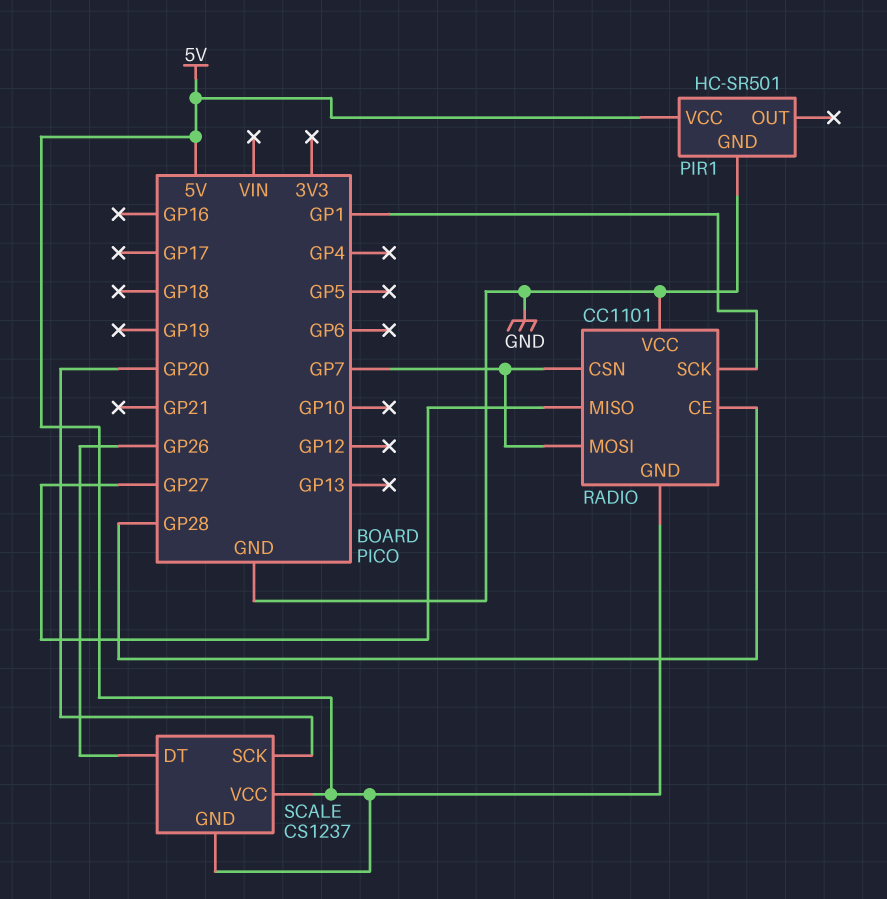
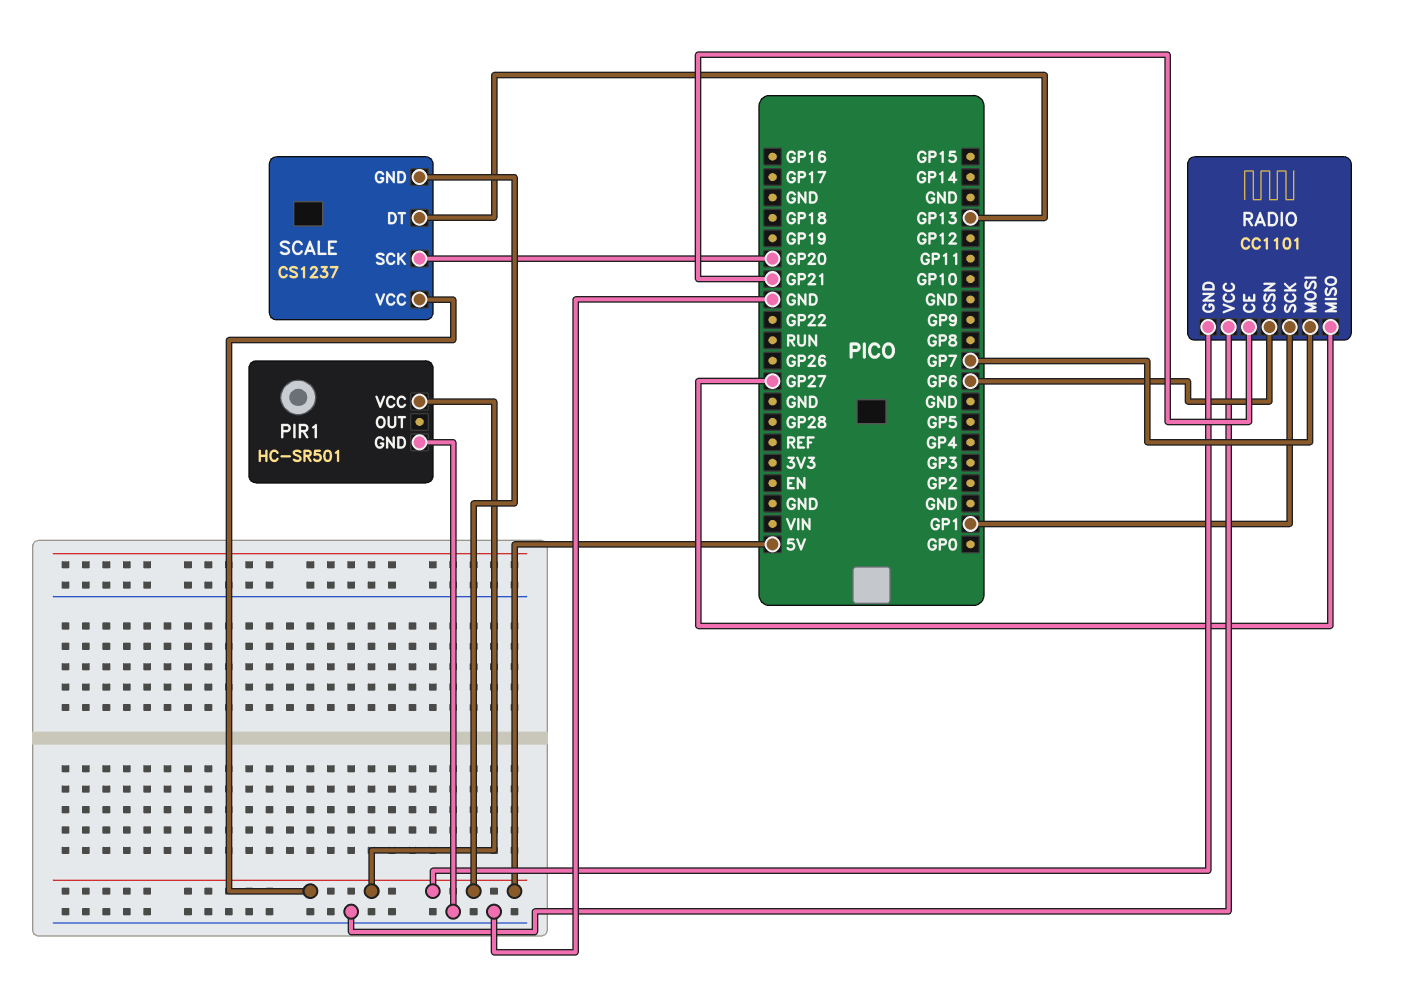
RADIO pin CE: GP28 -> GP21
RADIO pin CSN: GP7 -> GP6
SCALE pin DT: GP26 -> GP13

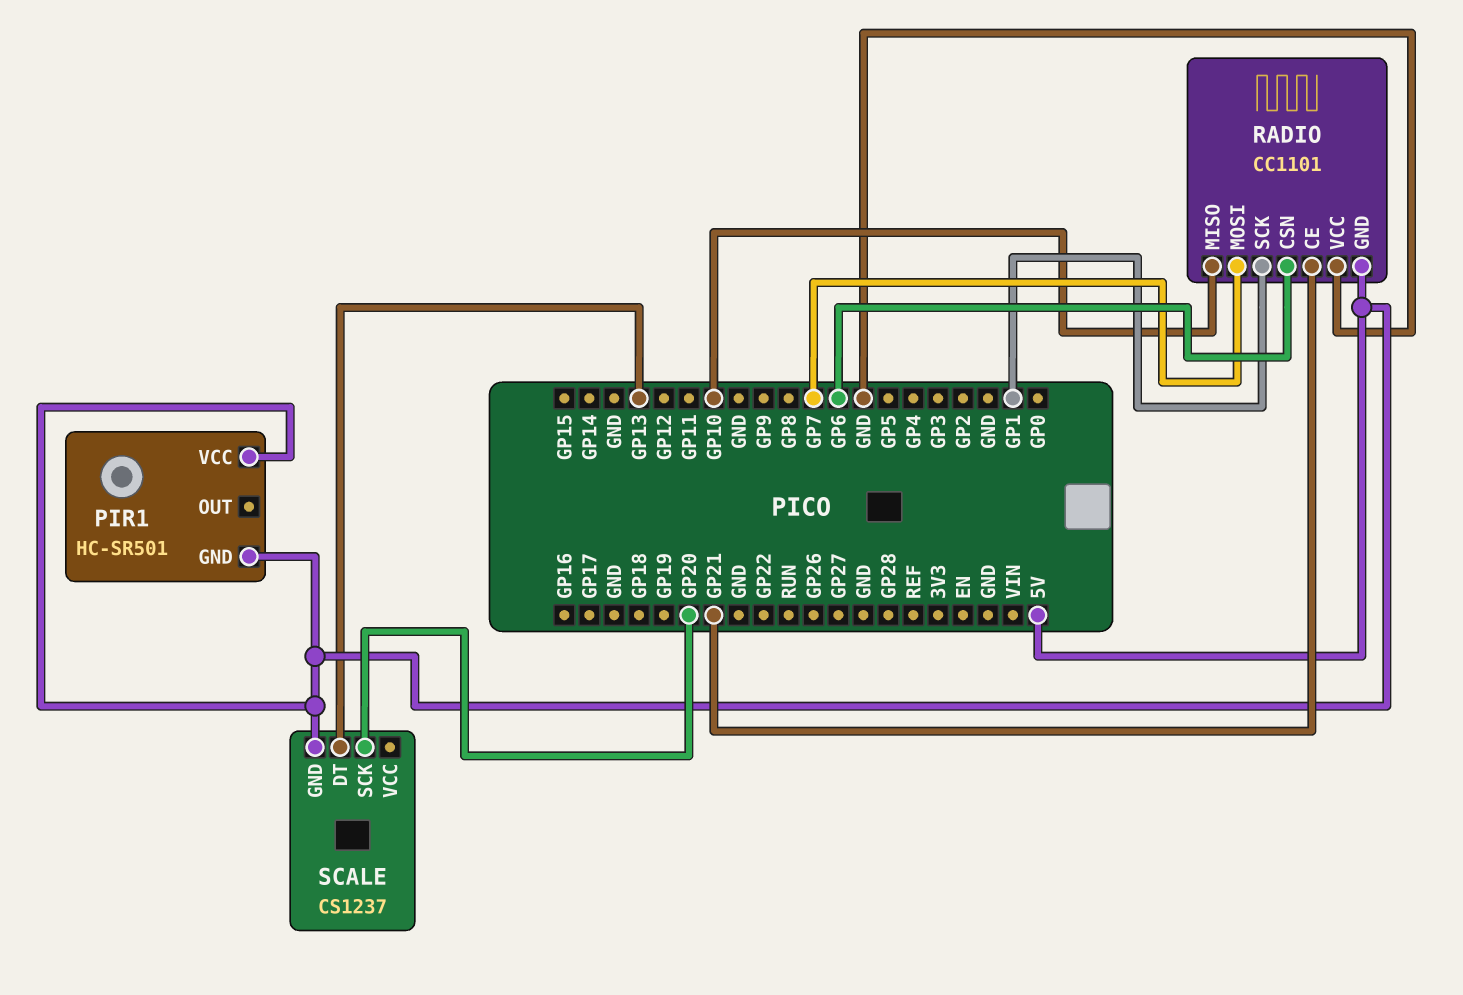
PIR1 pin GND: GND -> 5V
RADIO pin MISO: GP27 -> GP10
SCALE pin VCC: 5V -> none

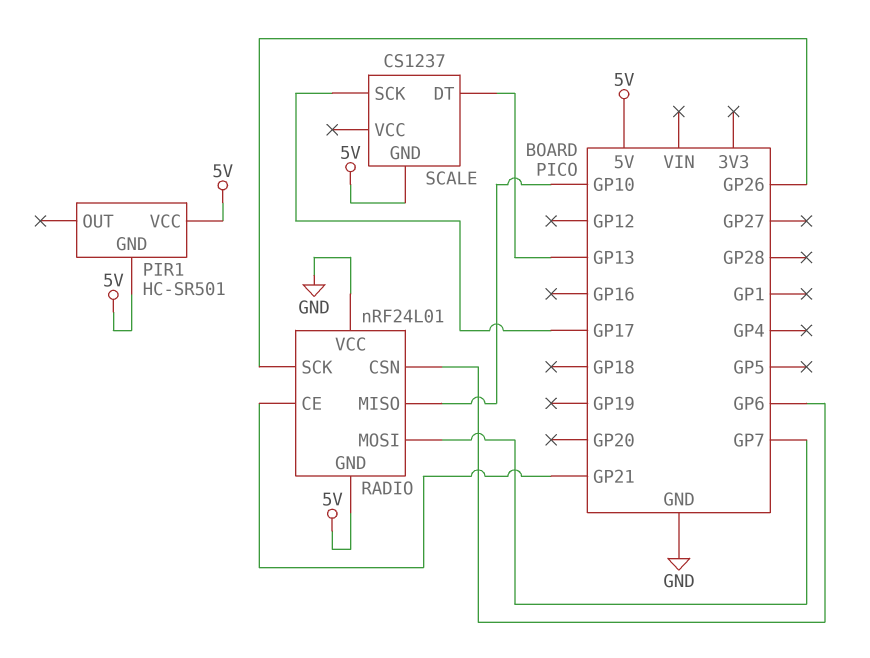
RADIO: CC1101 -> nRF24L01
RADIO pin SCK: GP1 -> GP26
SCALE pin SCK: GP20 -> GP17

